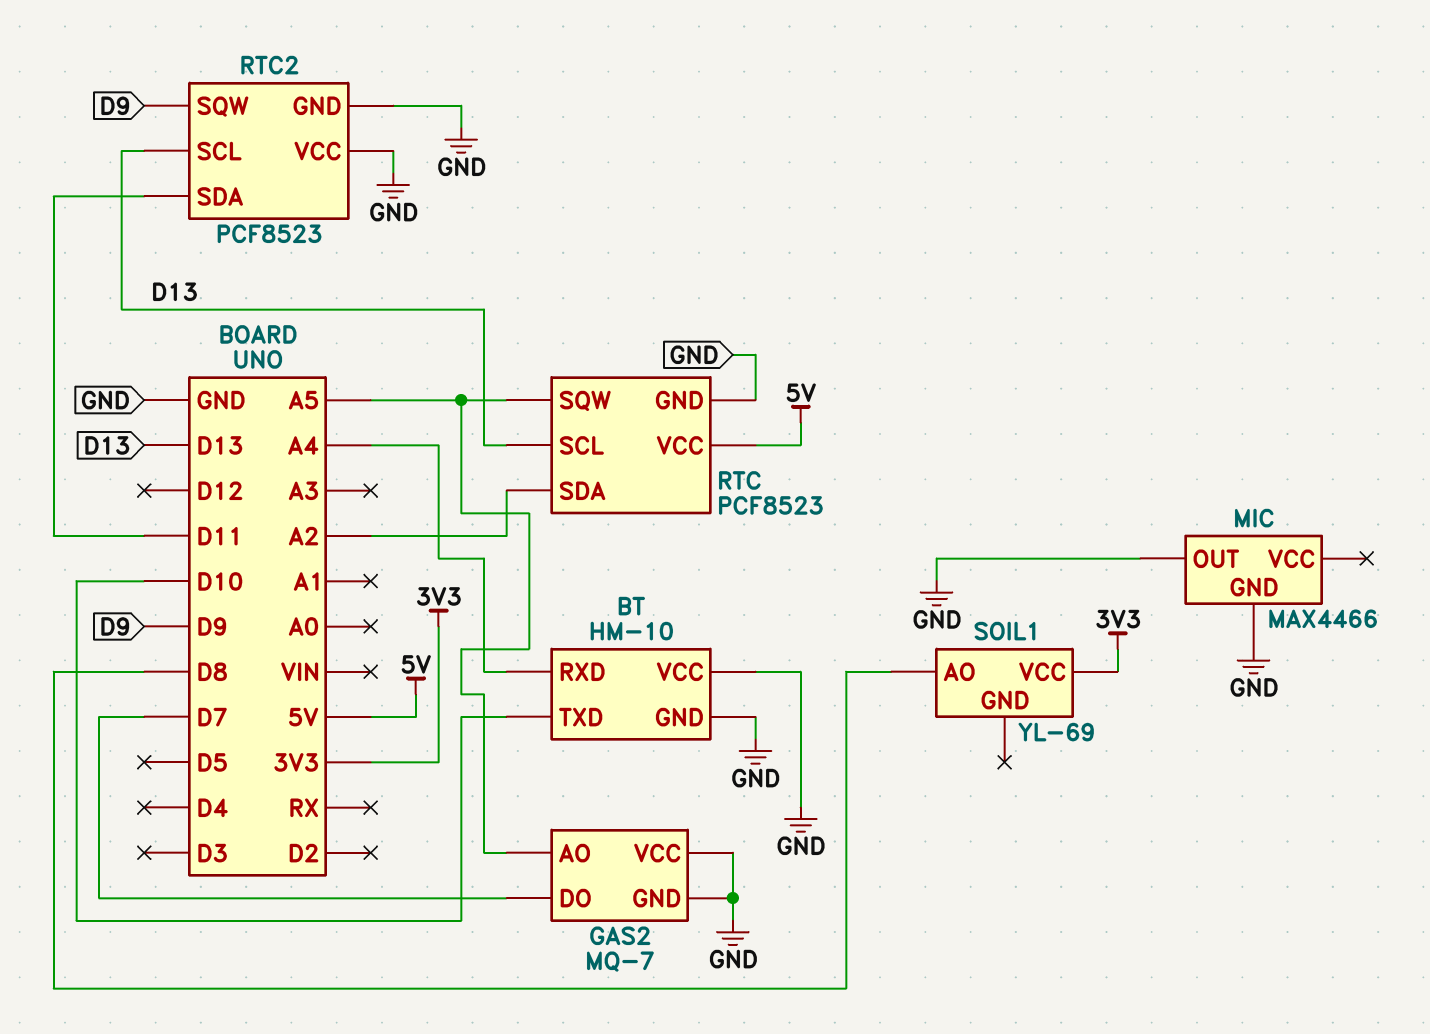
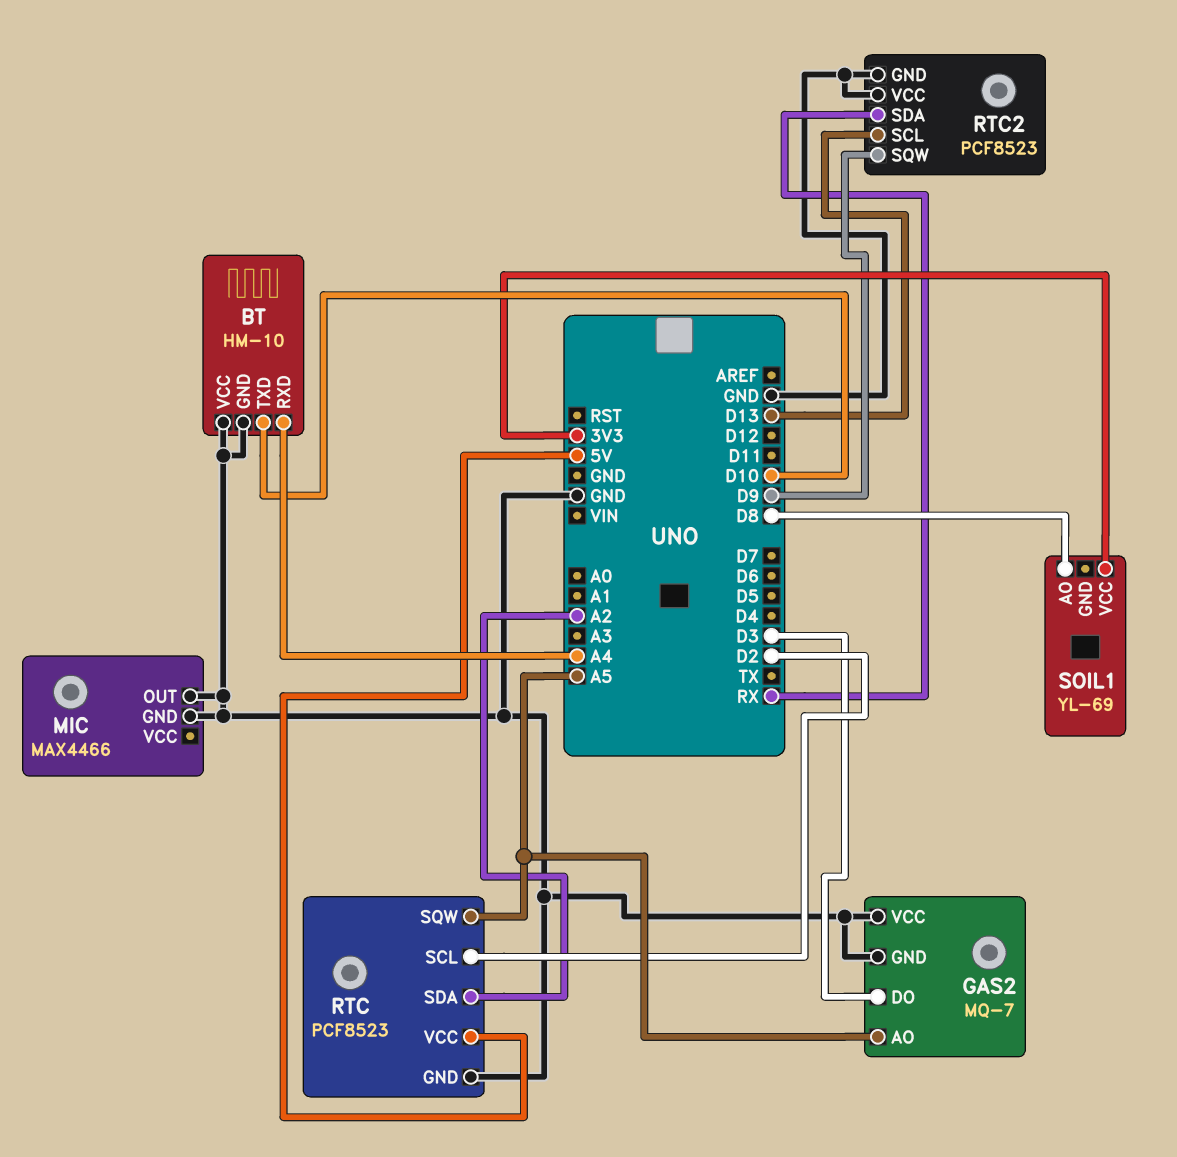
GAS2 pin DO: D7 -> D3
RTC pin SCL: D13 -> D2
RTC2 pin SDA: D11 -> RX

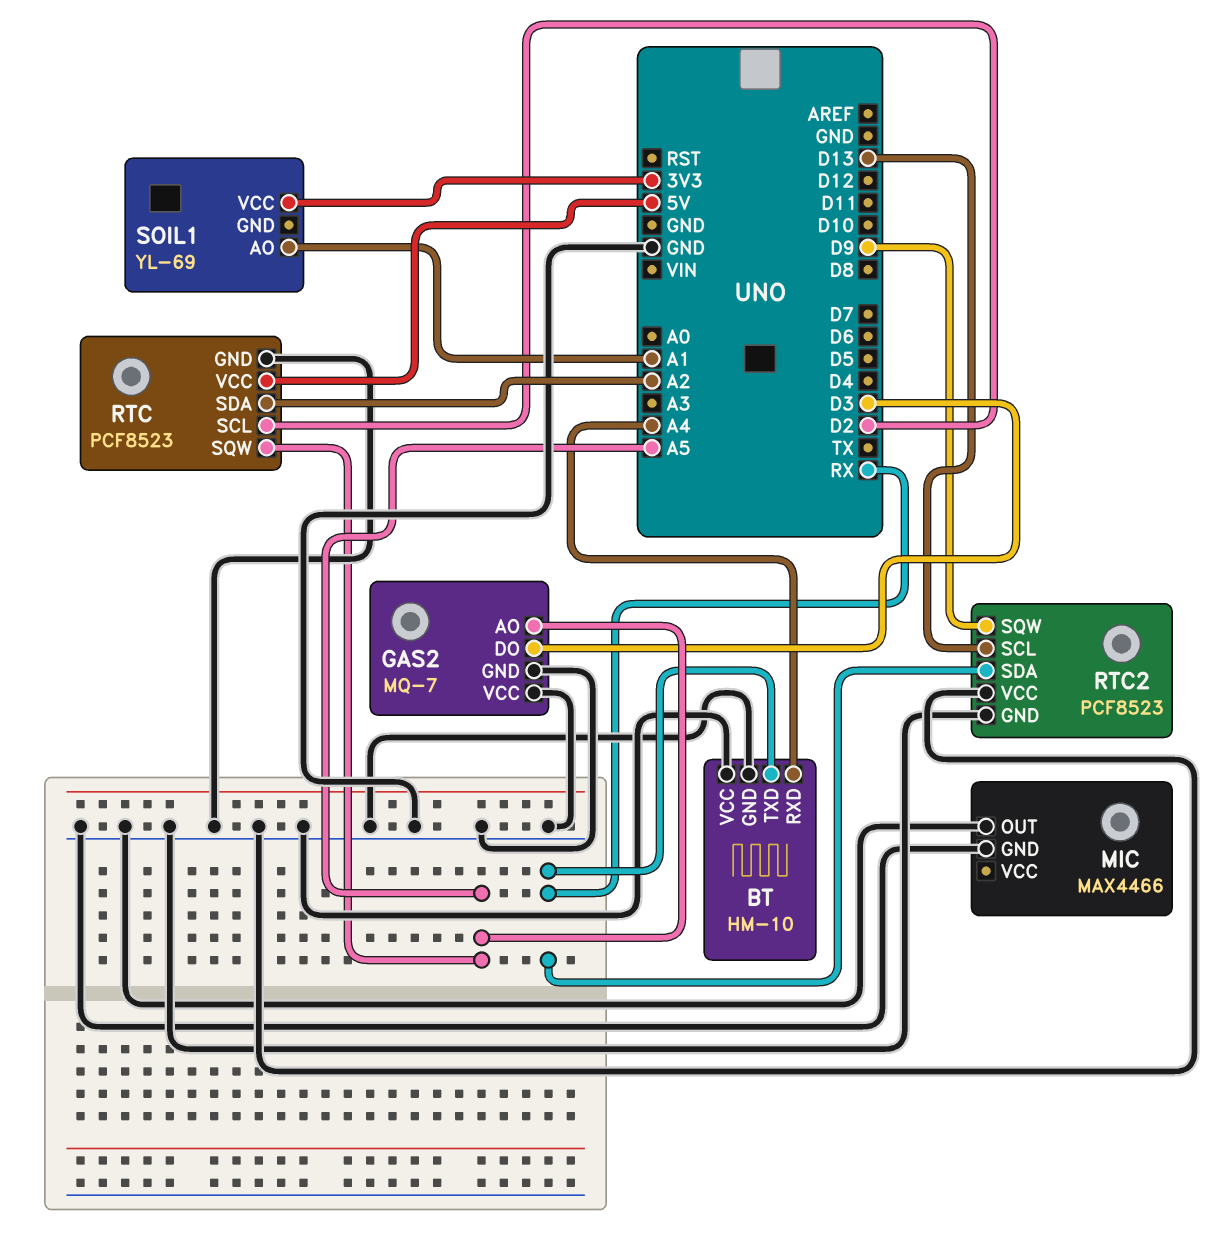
BT pin TXD: D10 -> RX
SOIL1 pin AO: D8 -> A1

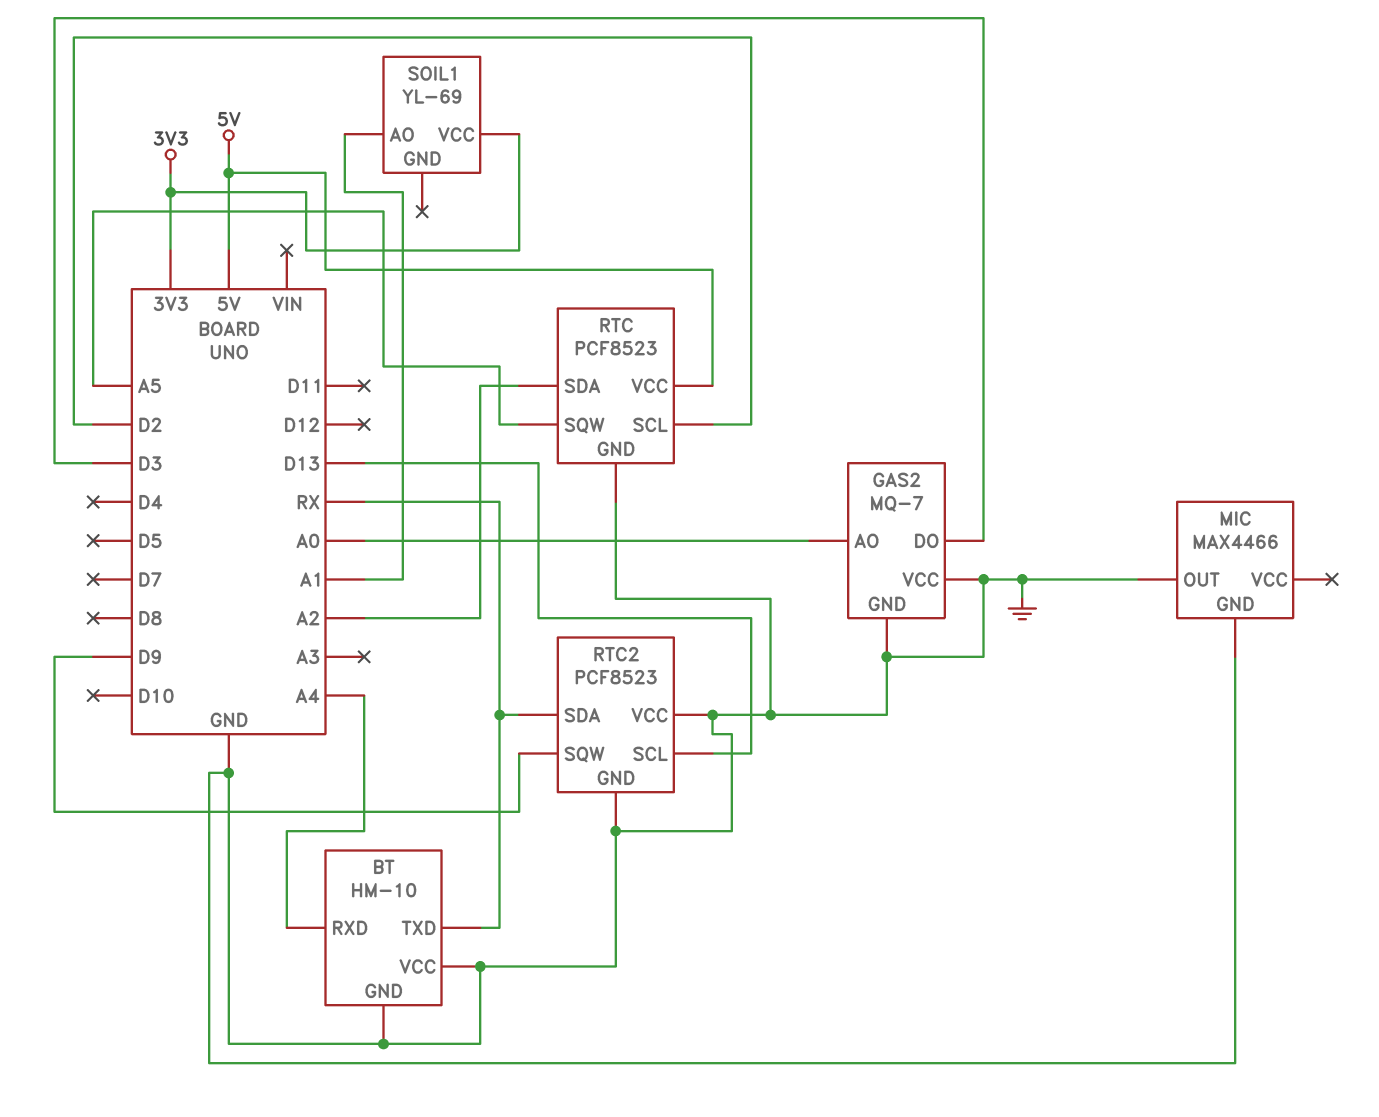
GAS2 pin AO: A5 -> A0

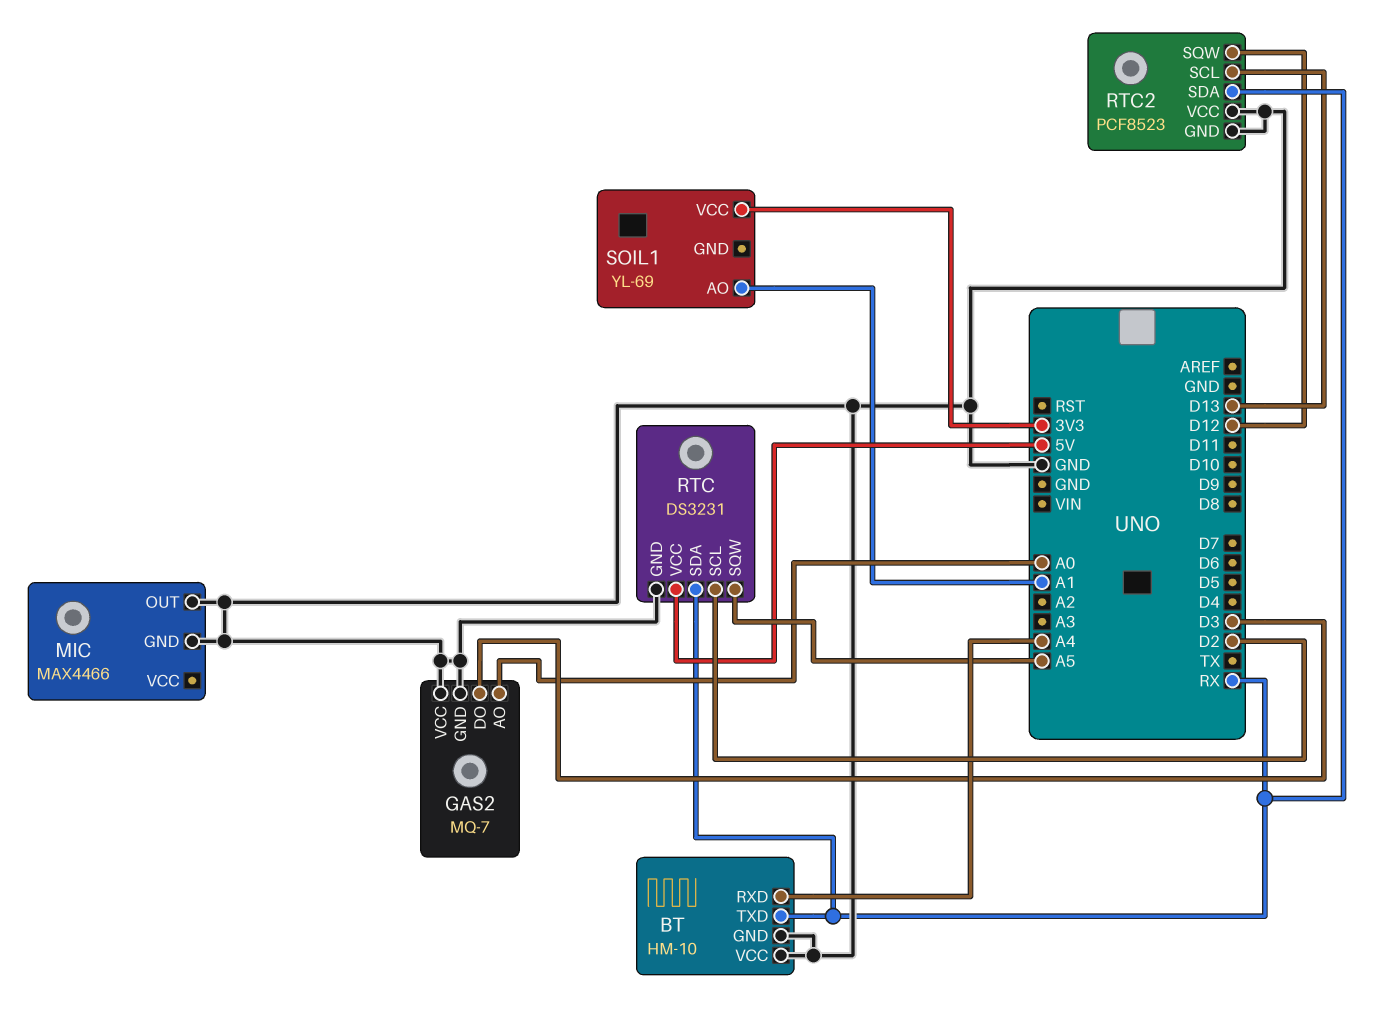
RTC: PCF8523 -> DS3231
RTC pin SDA: A2 -> RX
RTC2 pin SQW: D9 -> D12

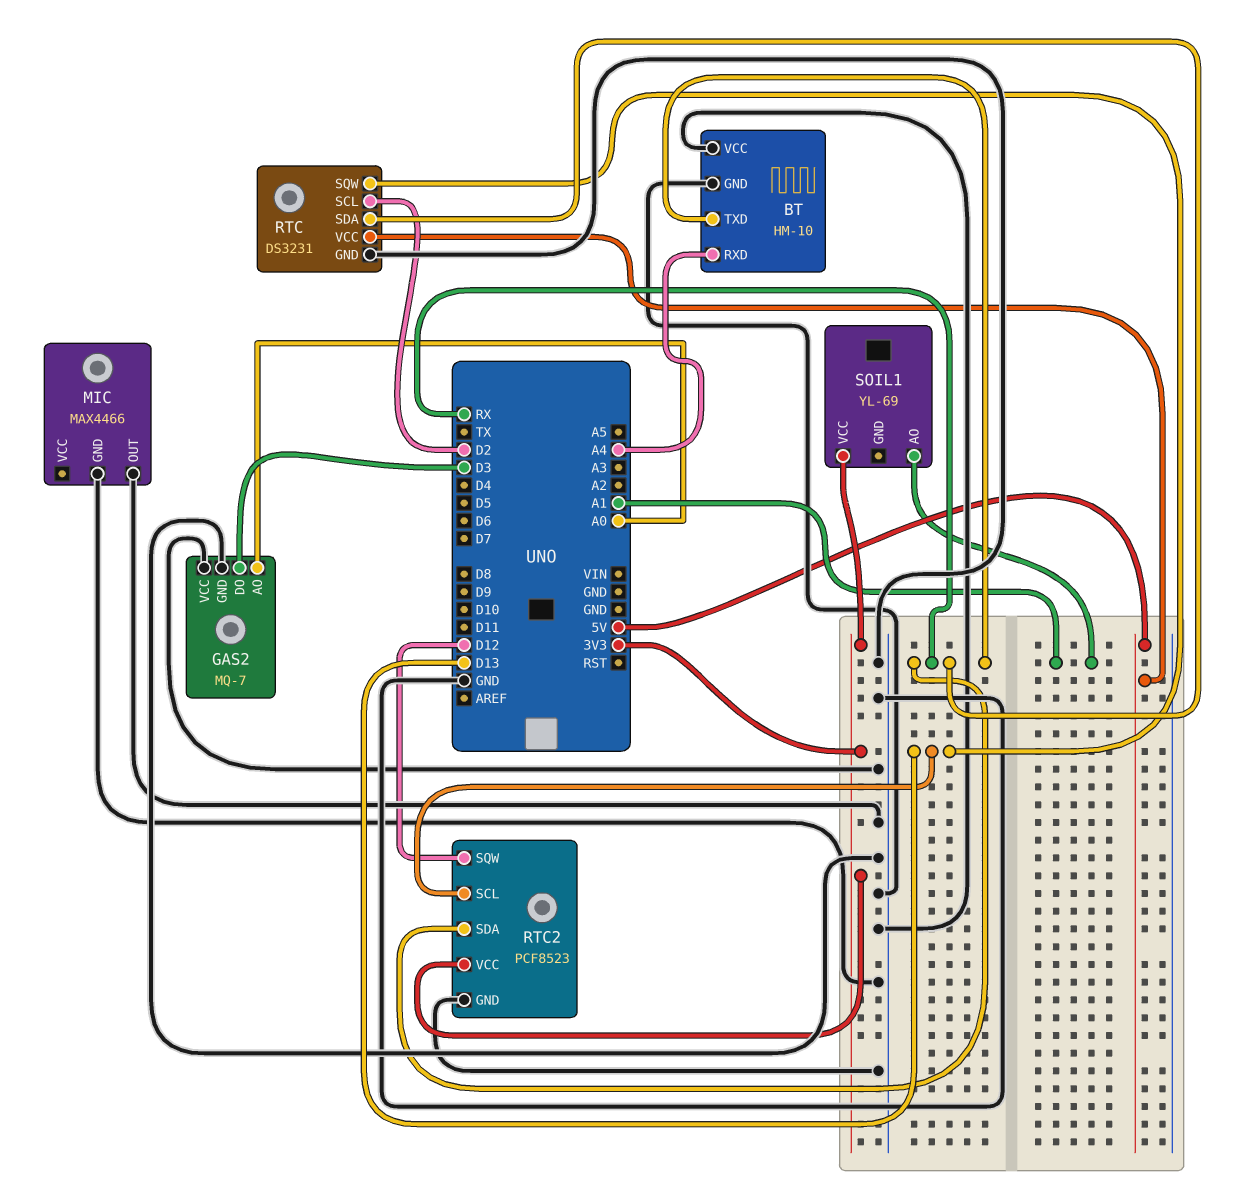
RTC pin SQW: A5 -> D13
RTC2 pin VCC: GND -> 3V3

